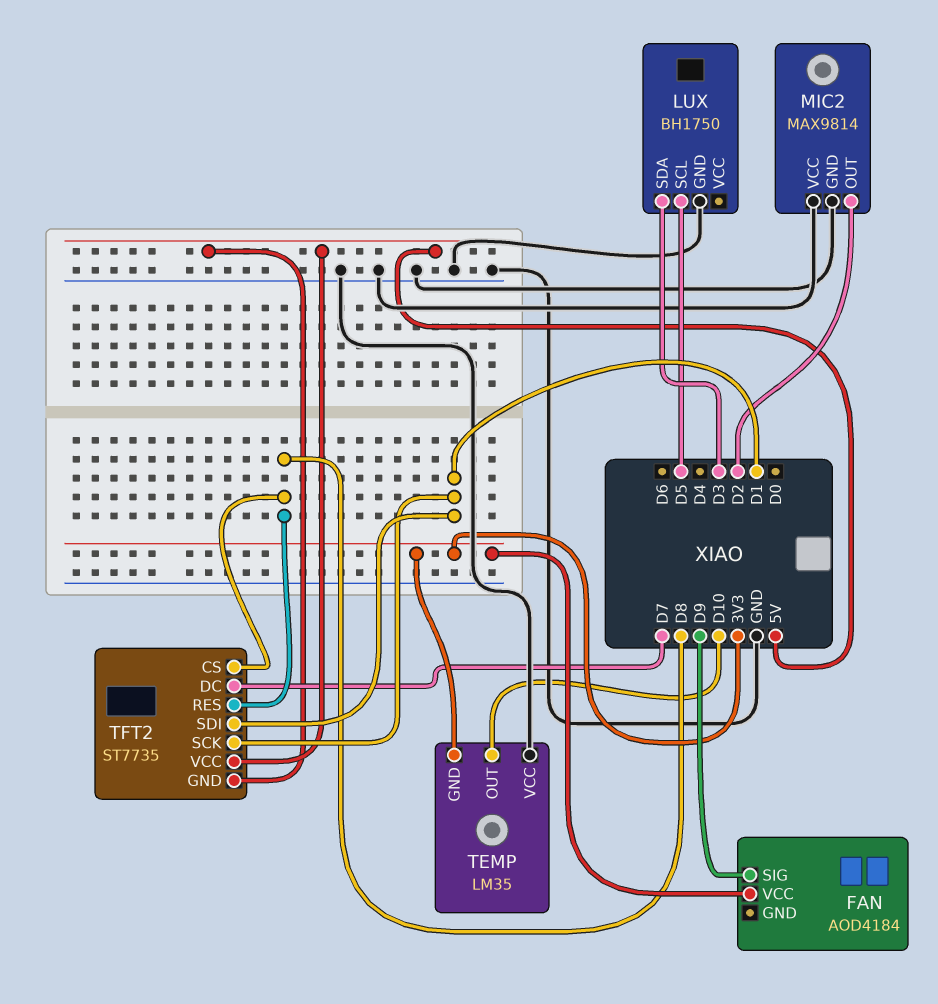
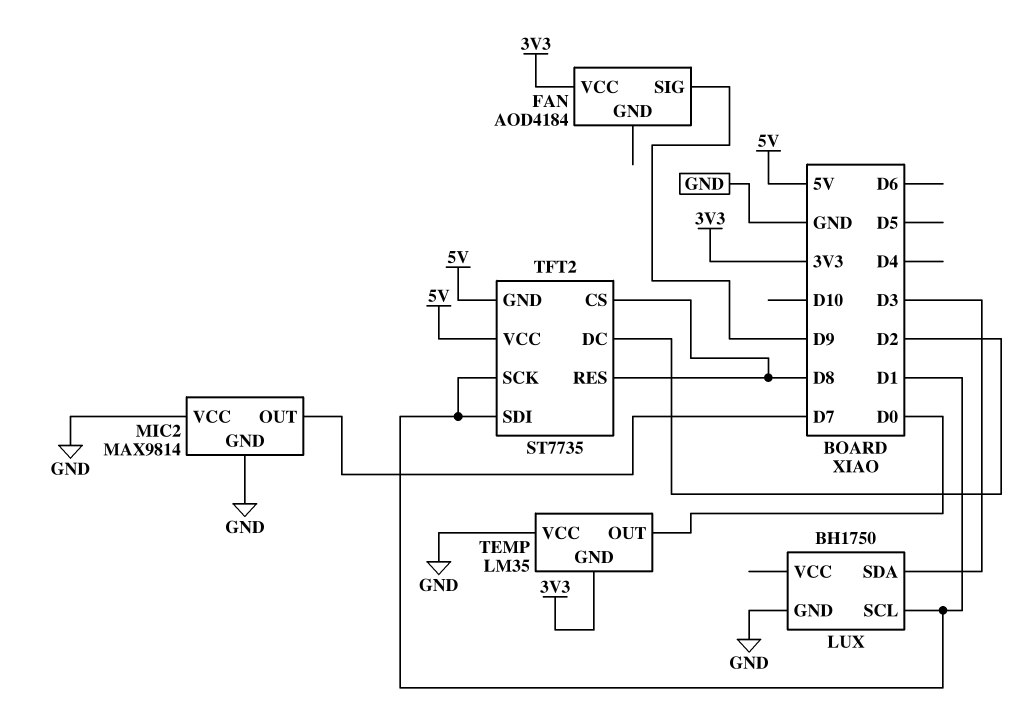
LUX pin SCL: D5 -> D1
MIC2 pin OUT: D2 -> D7
TEMP pin OUT: D10 -> D0
TFT2 pin DC: D7 -> D2

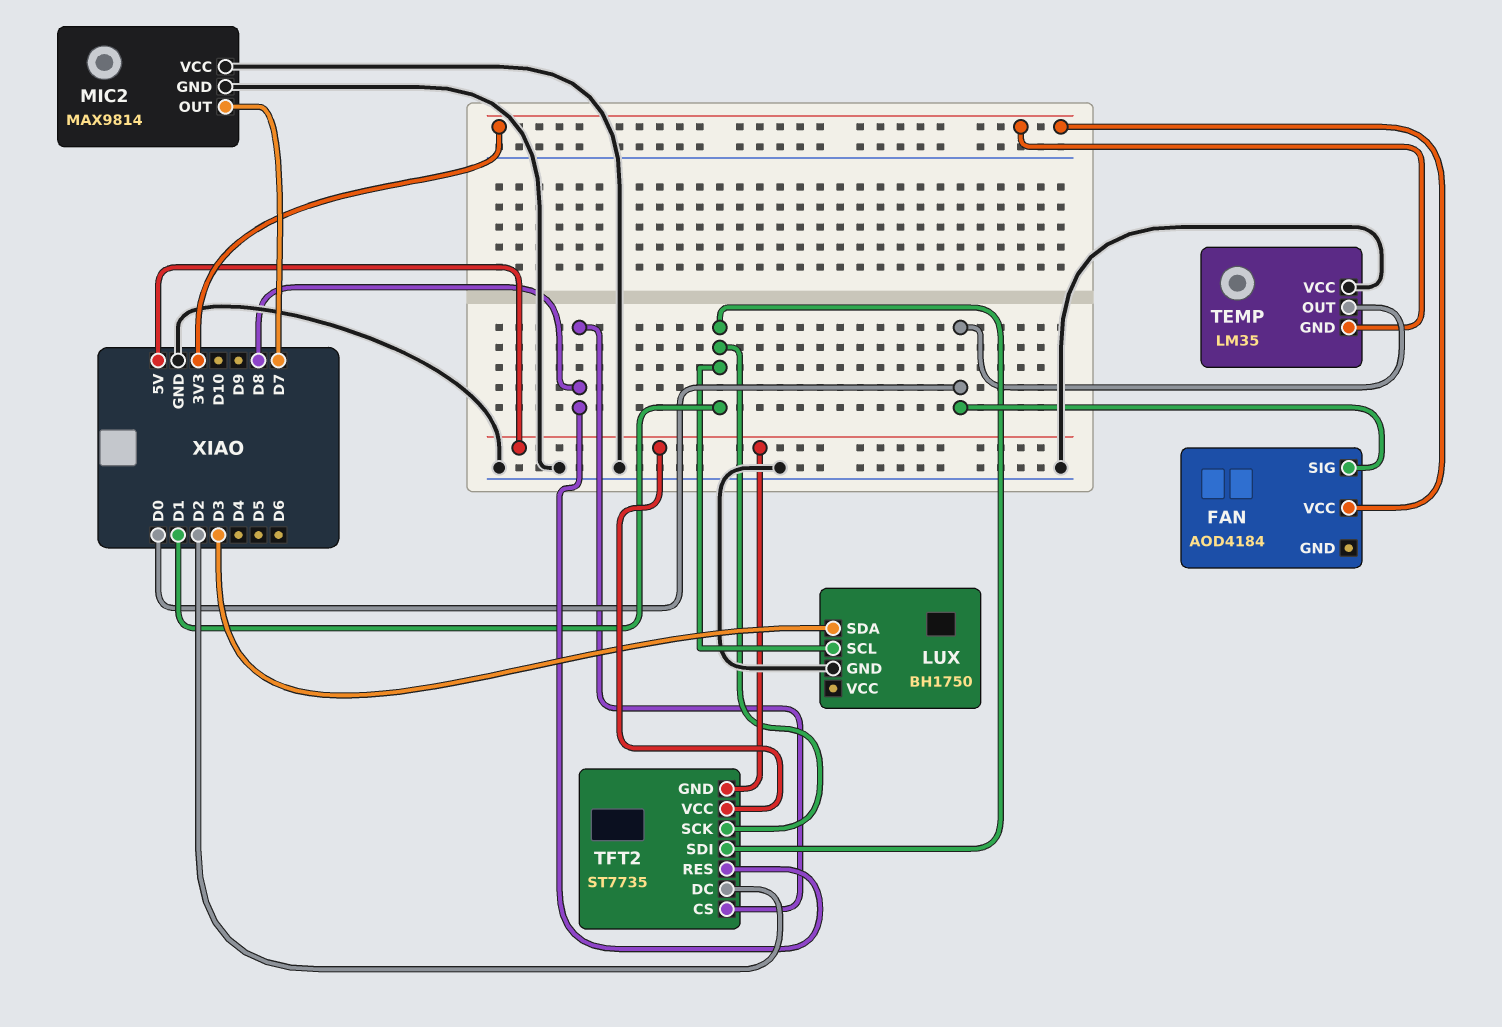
FAN pin SIG: D9 -> D0

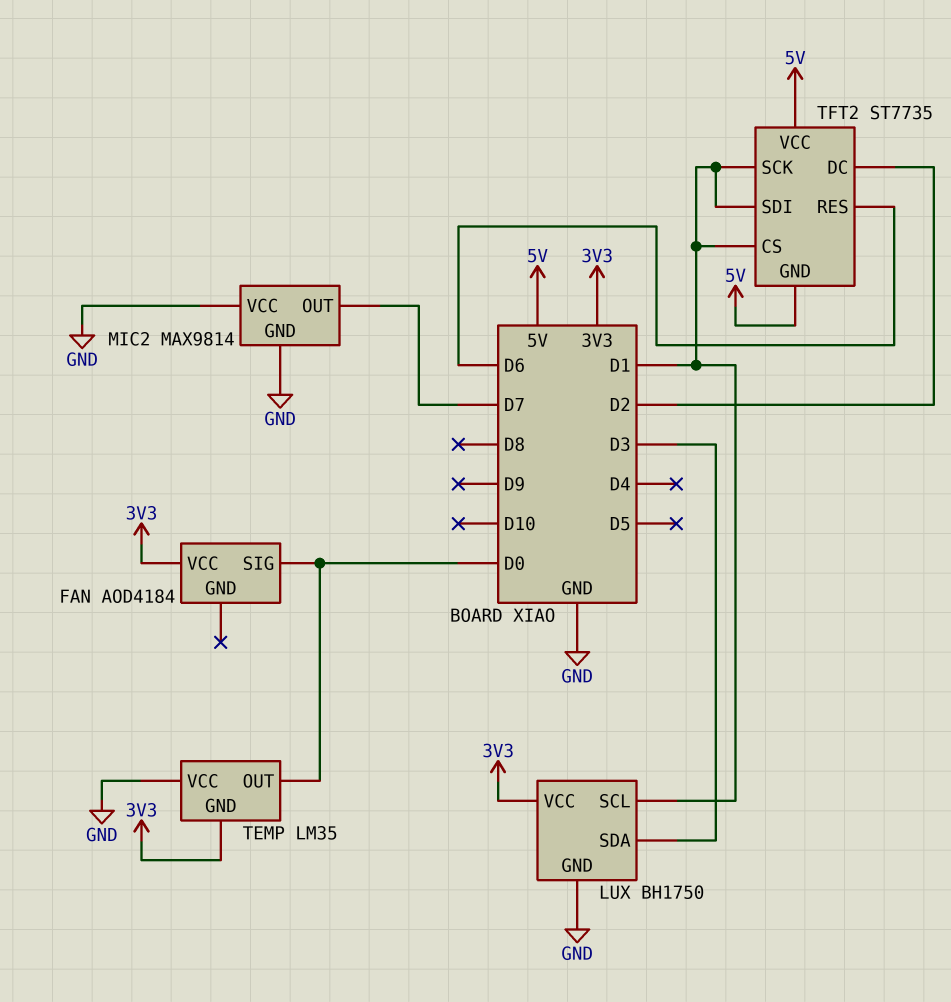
LUX pin VCC: none -> 3V3
TFT2 pin CS: D8 -> D1
TFT2 pin RES: D8 -> D6

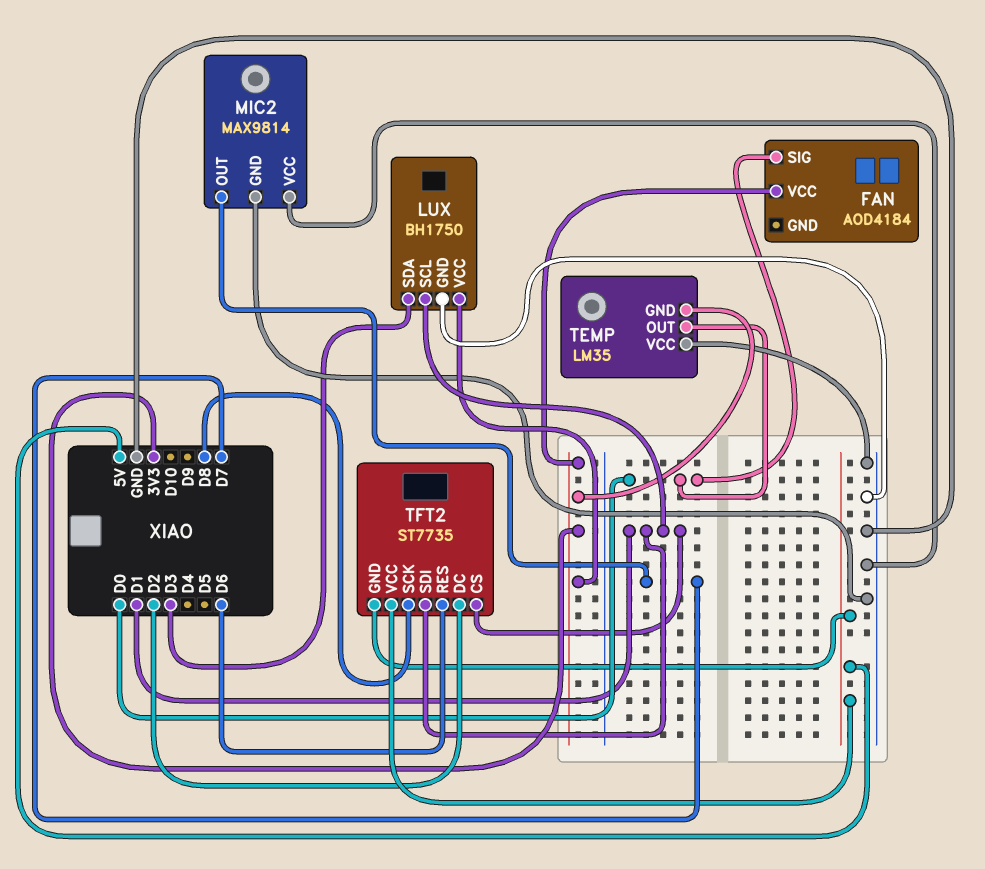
TFT2 pin SCK: D1 -> D8

